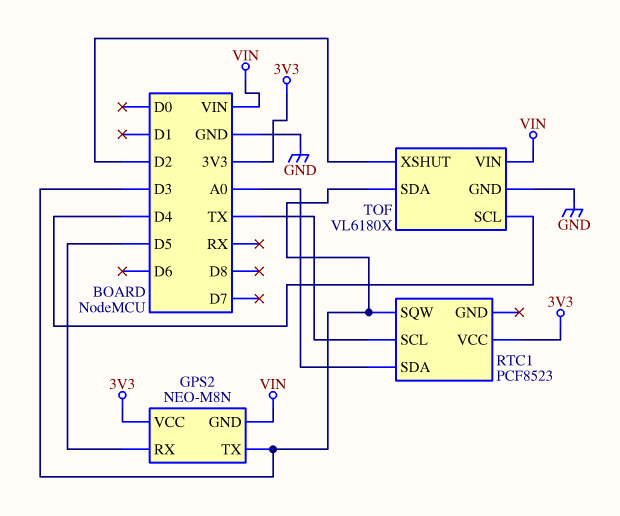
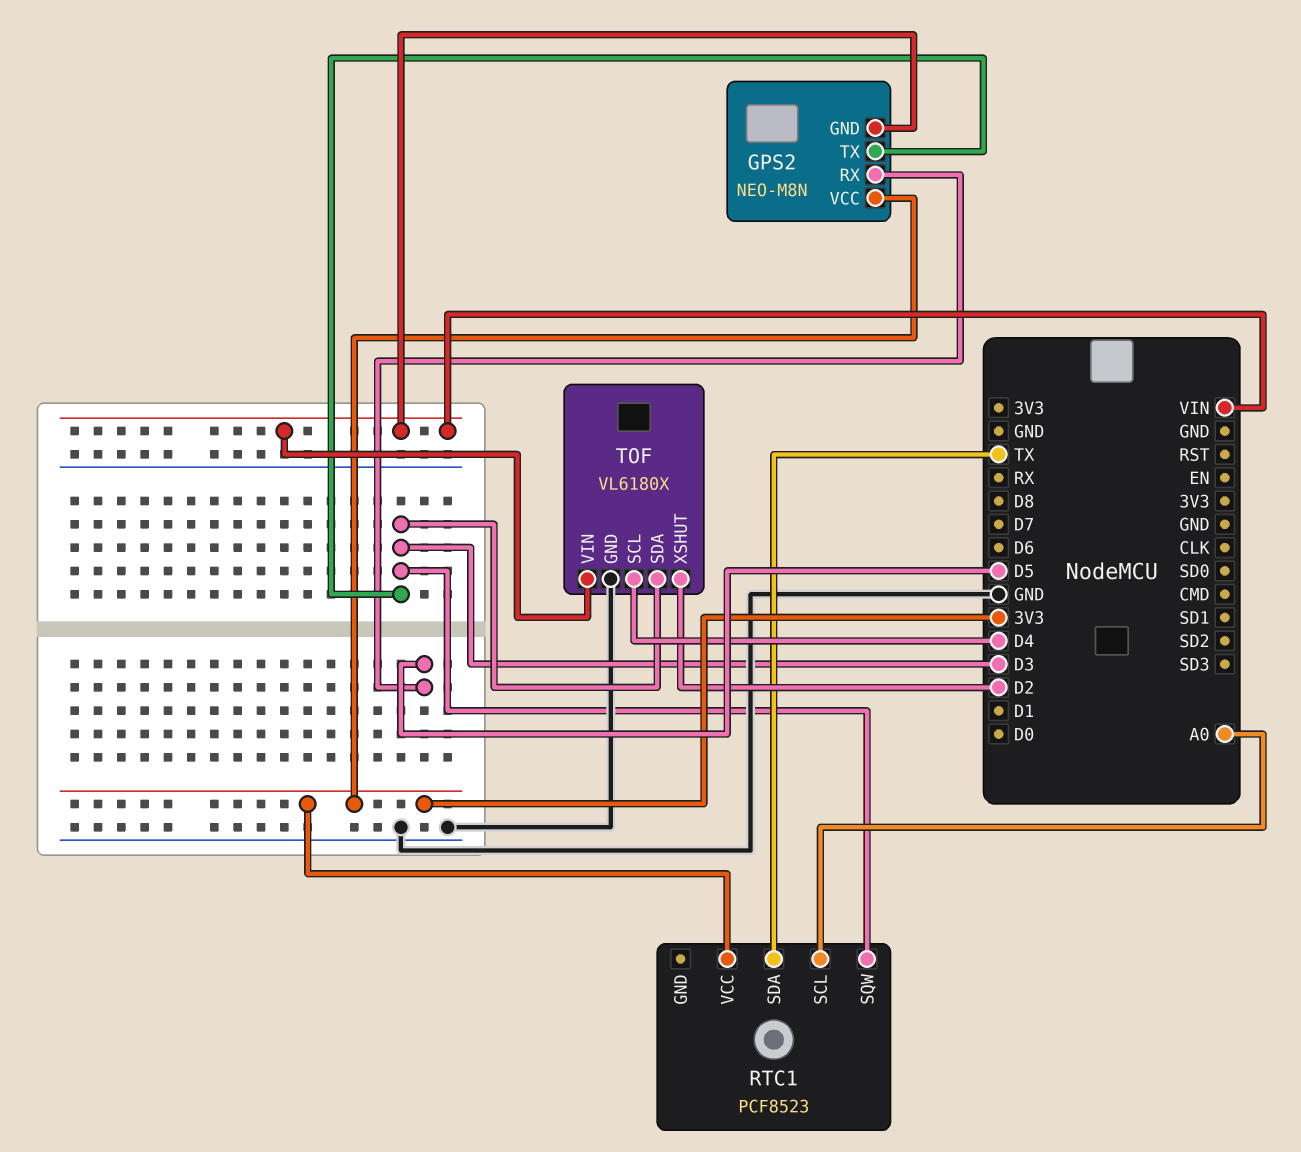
RTC1 pin SCL: TX -> A0
RTC1 pin SDA: A0 -> TX

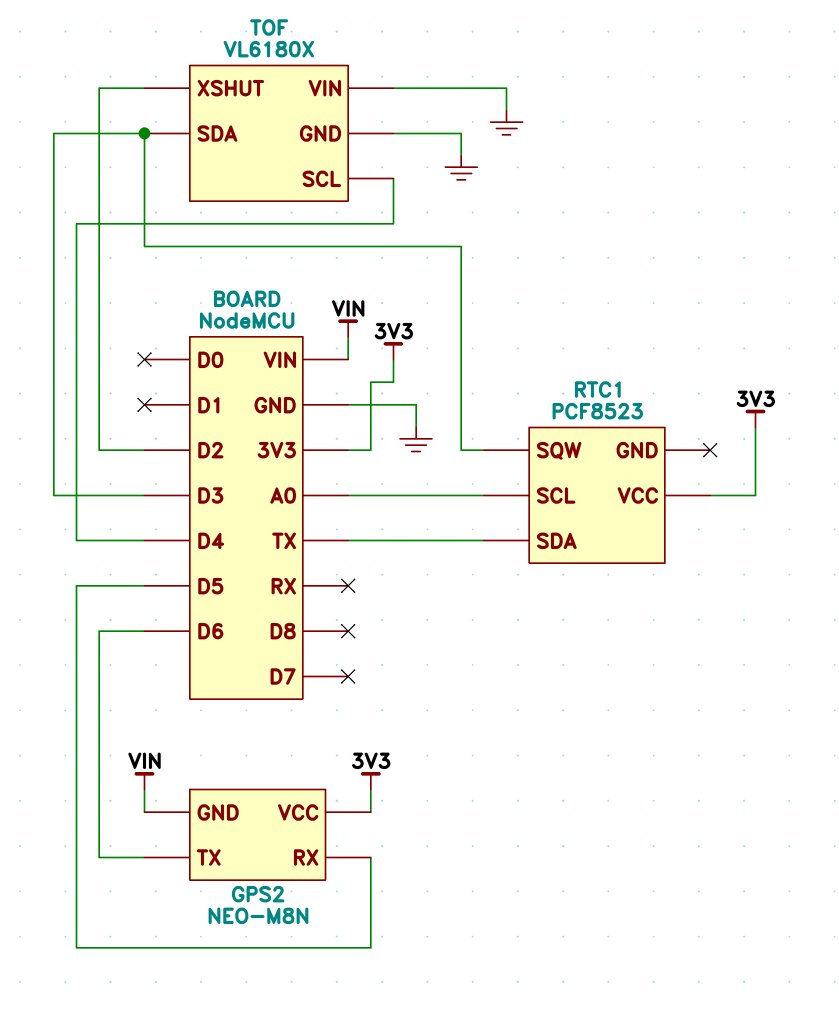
GPS2 pin TX: D3 -> D6
TOF pin VIN: VIN -> GND

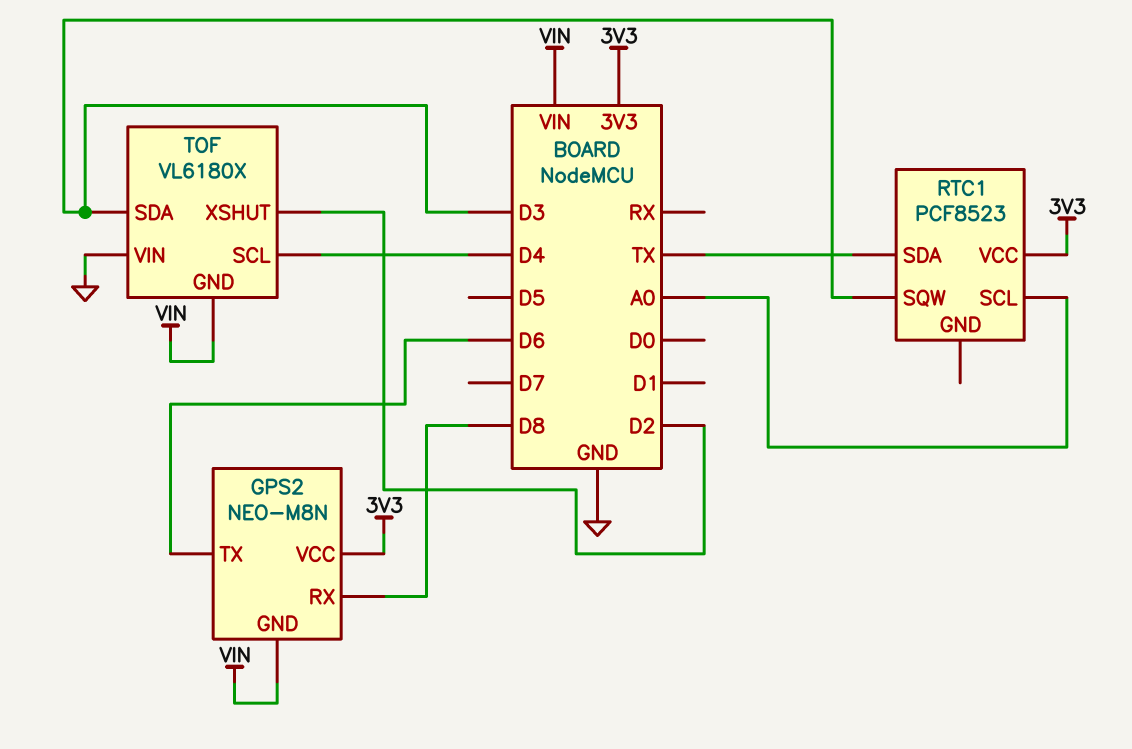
GPS2 pin RX: D5 -> D8
TOF pin GND: GND -> VIN

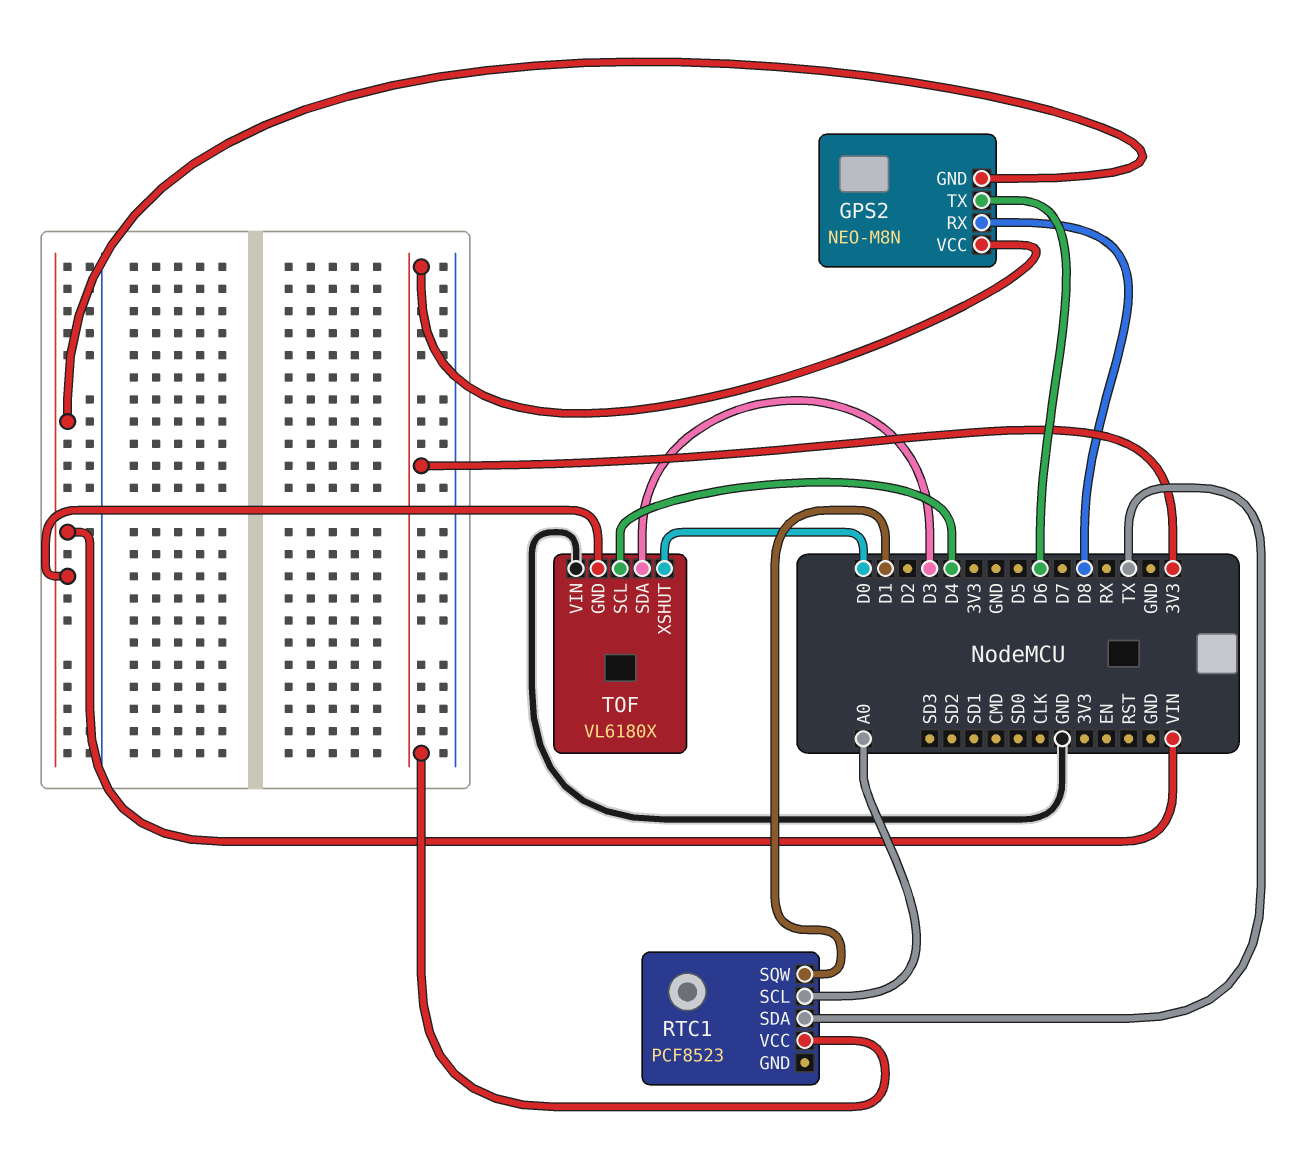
RTC1 pin SQW: D3 -> D1
TOF pin XSHUT: D2 -> D0

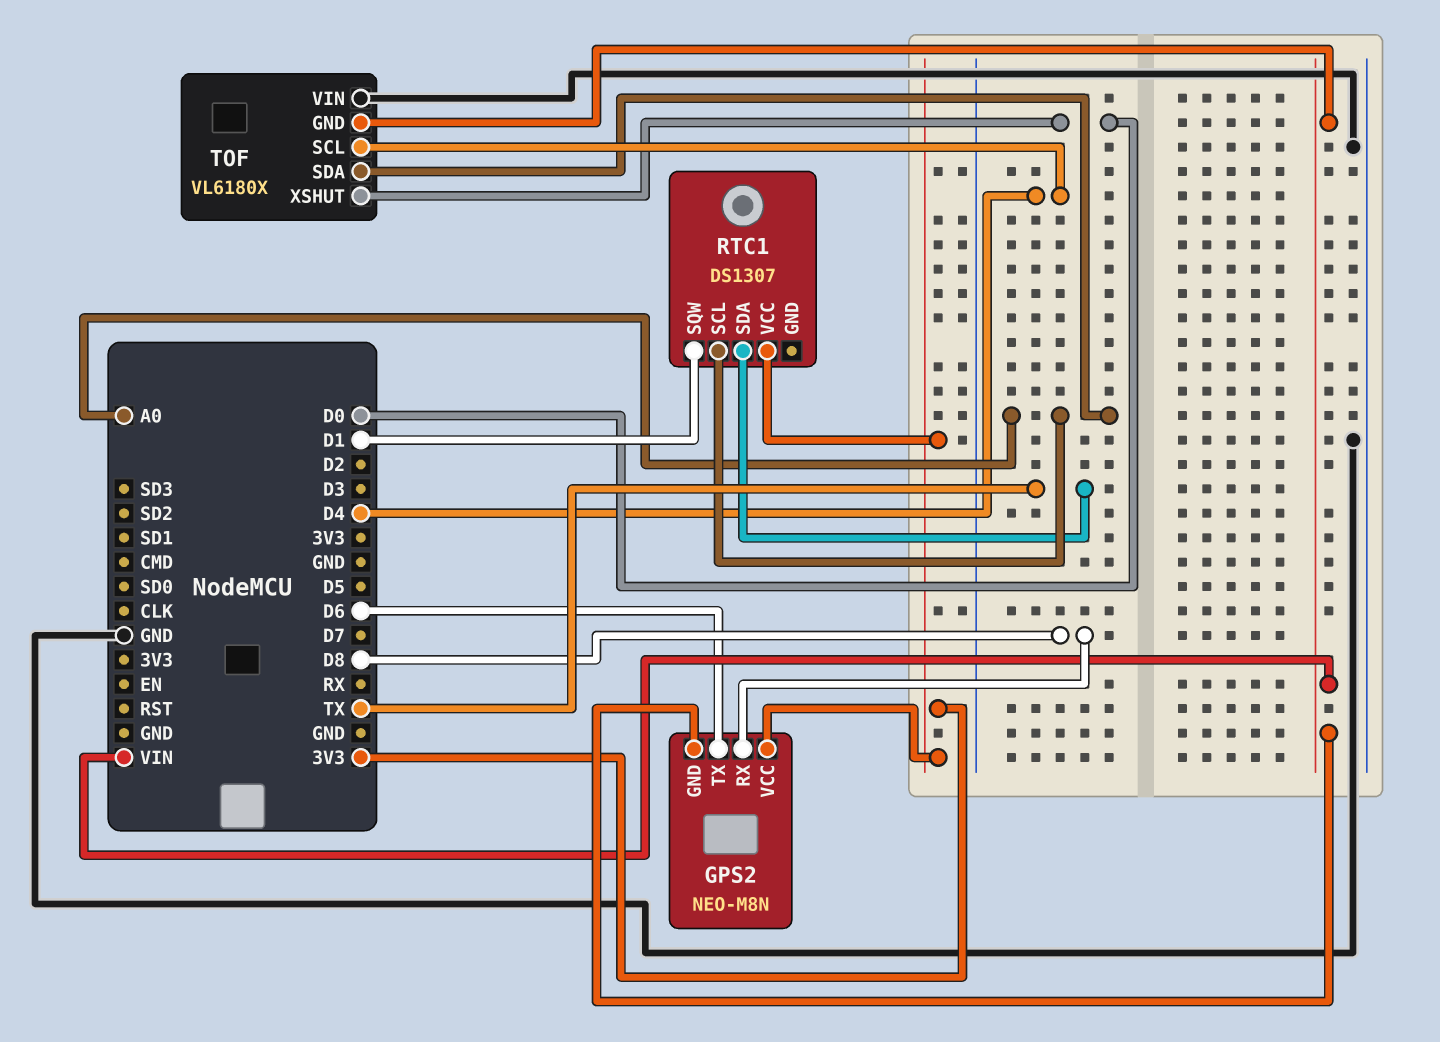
RTC1: PCF8523 -> DS1307
TOF pin SDA: D3 -> A0

